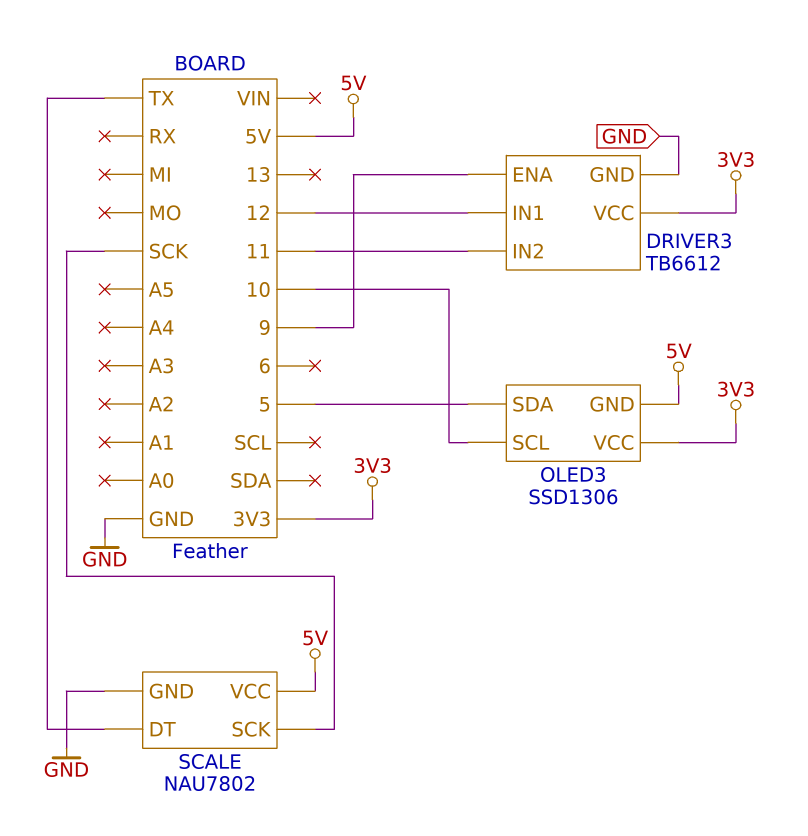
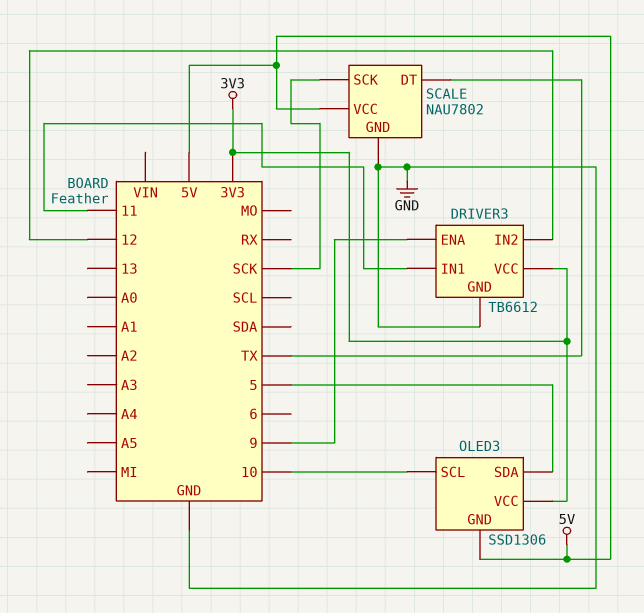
DRIVER3 pin IN1: 12 -> 11
DRIVER3 pin IN2: 11 -> 12

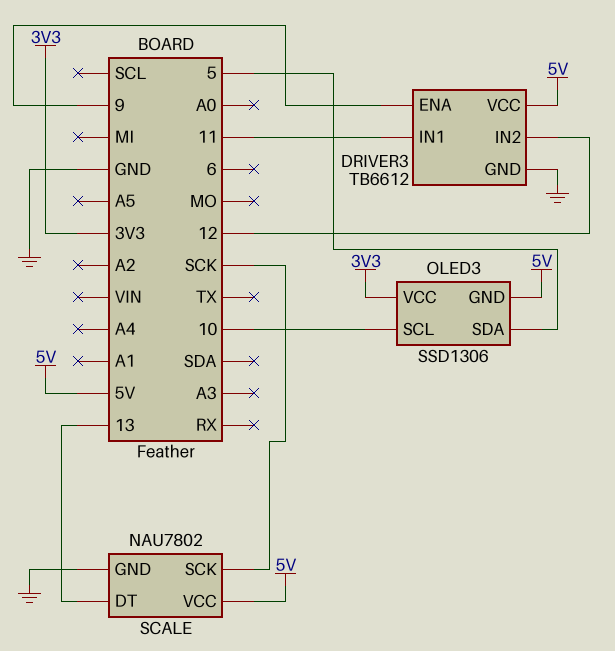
DRIVER3 pin VCC: 3V3 -> 5V
SCALE pin DT: TX -> 13

